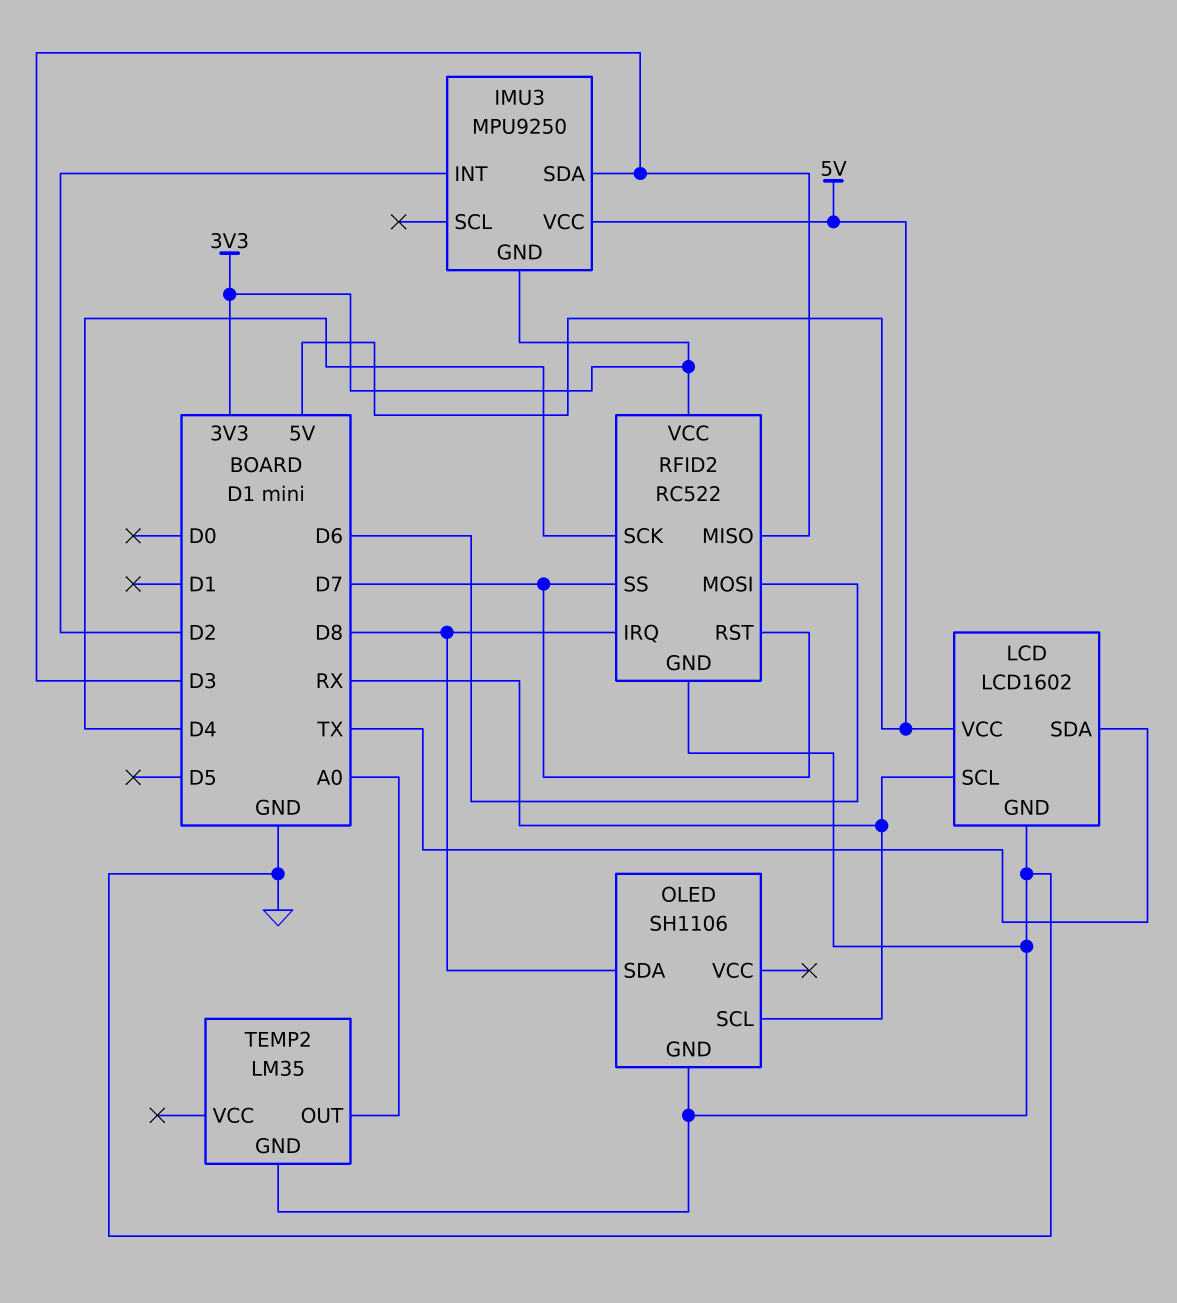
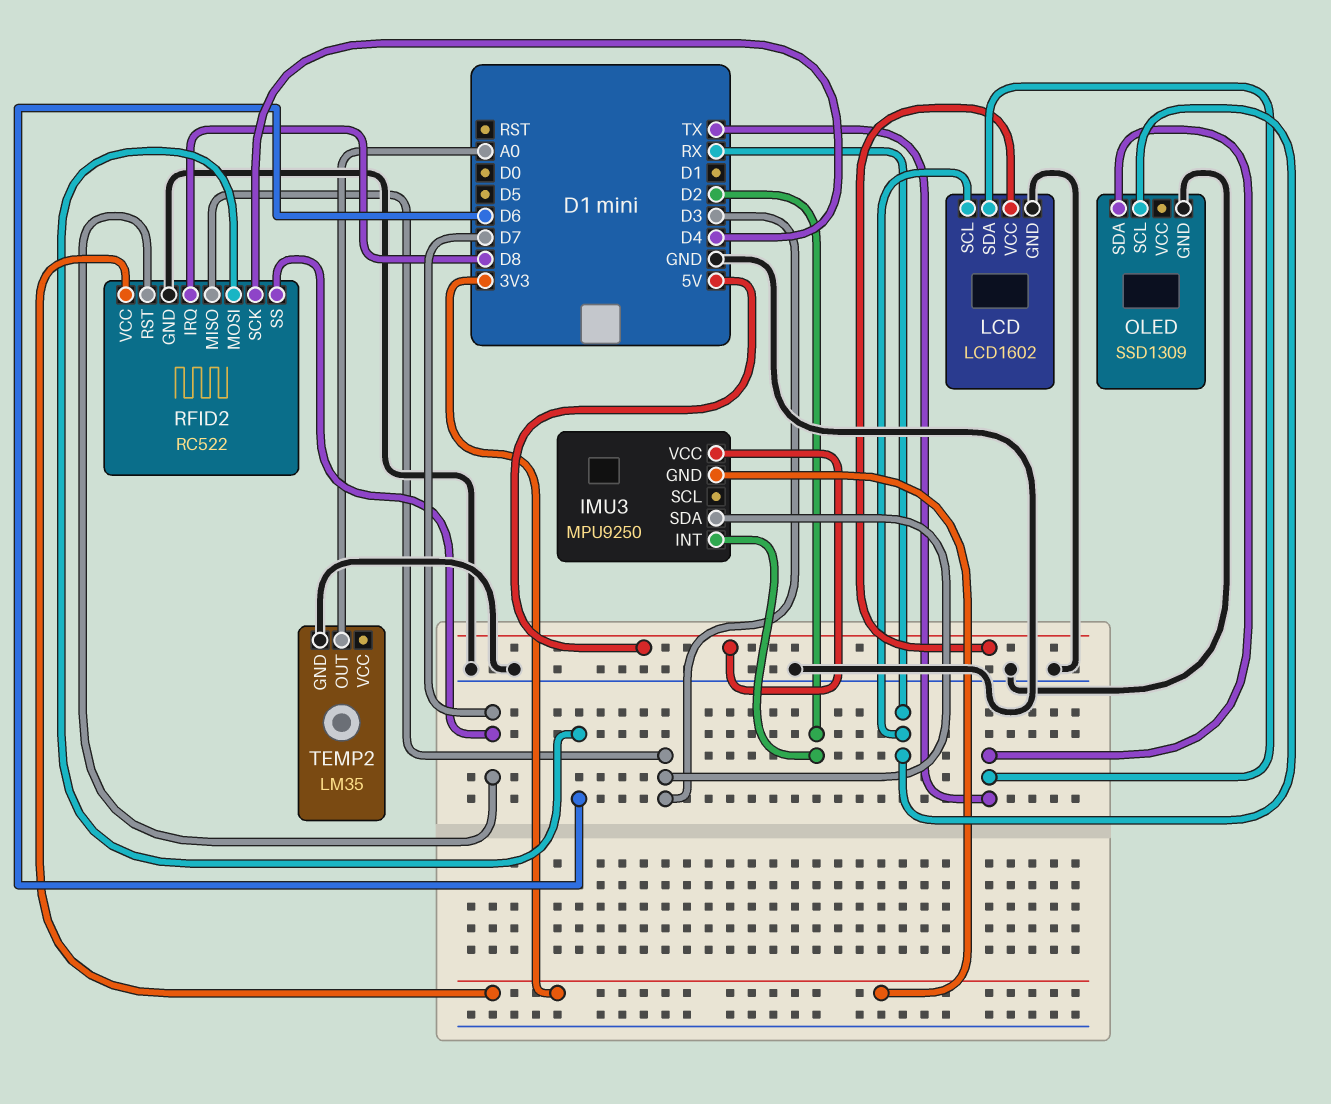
OLED: SH1106 -> SSD1309
OLED pin SDA: D8 -> TX

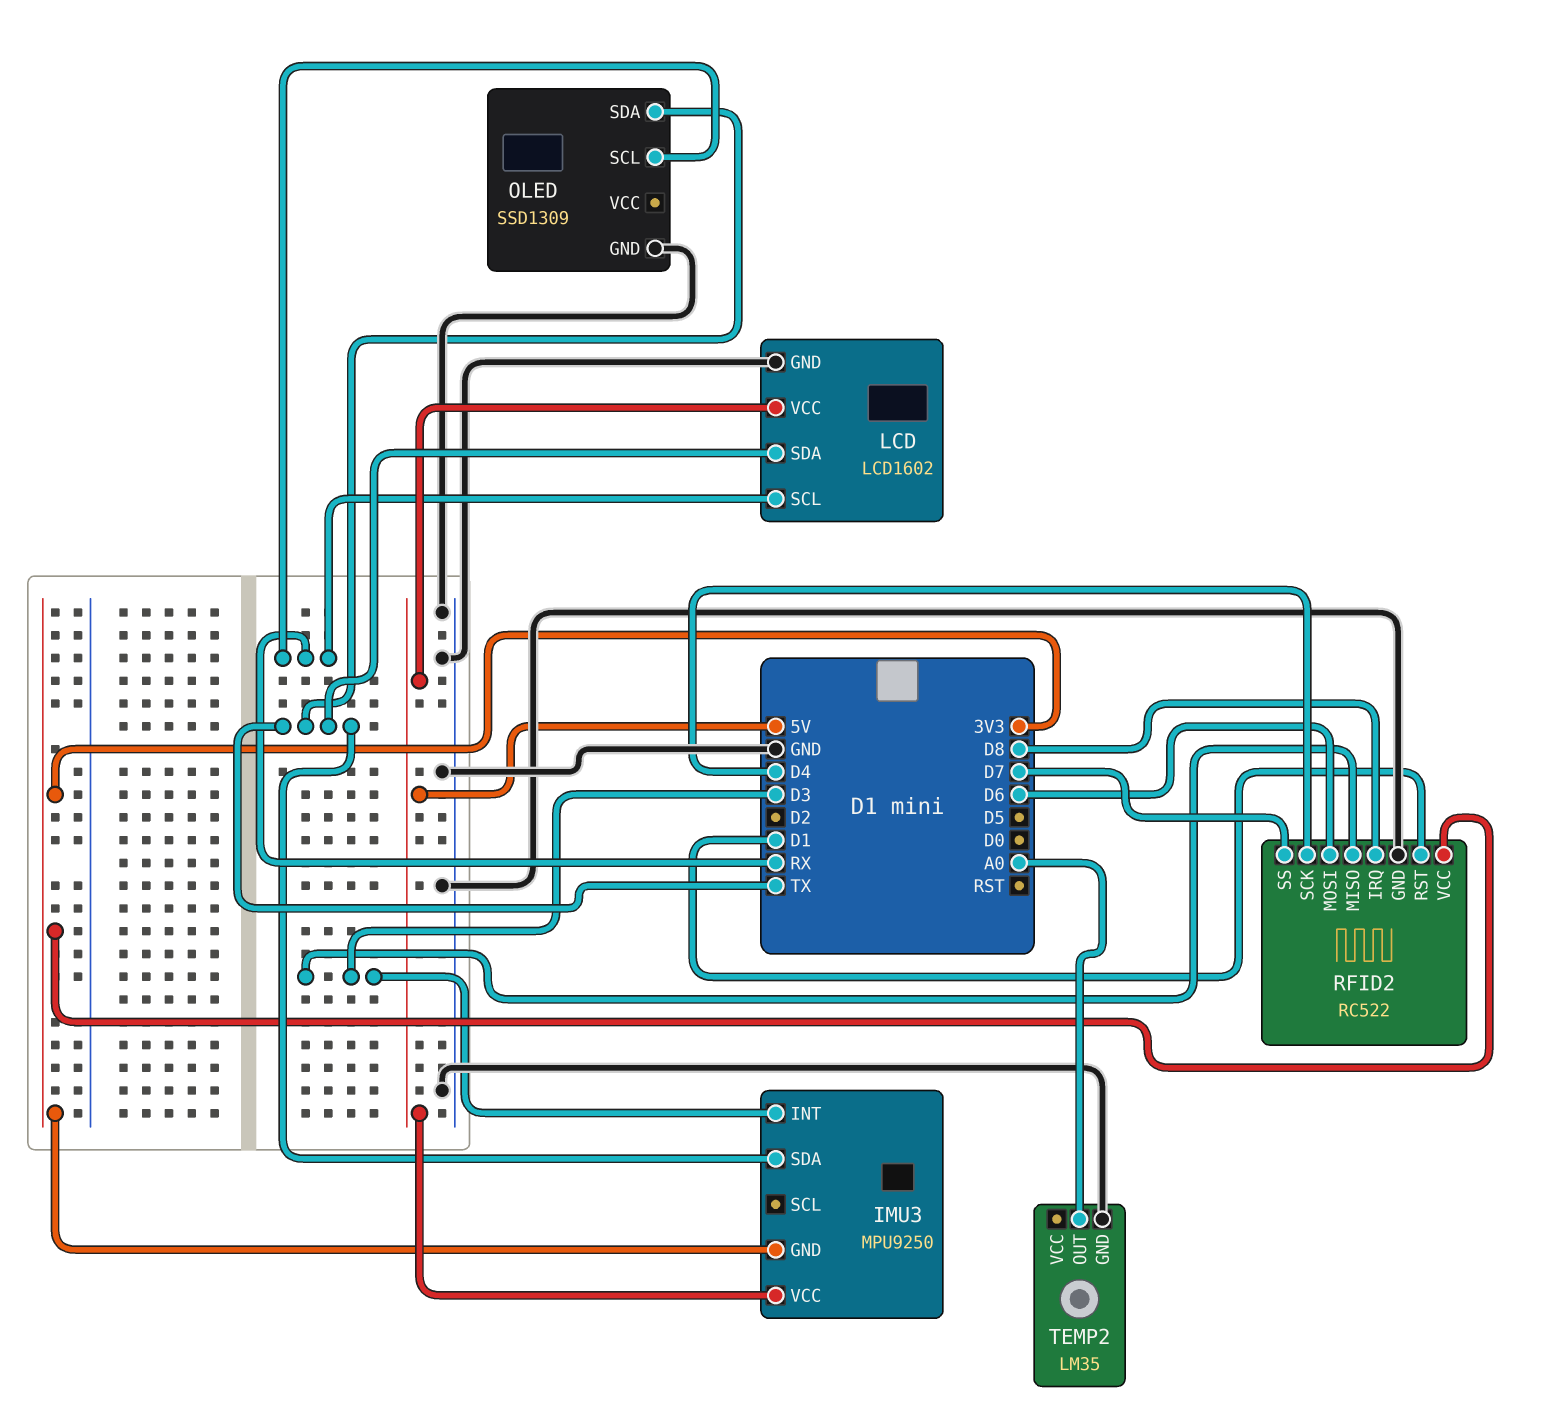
IMU3 pin INT: D2 -> D3
IMU3 pin SDA: D3 -> TX
RFID2 pin RST: D7 -> D1

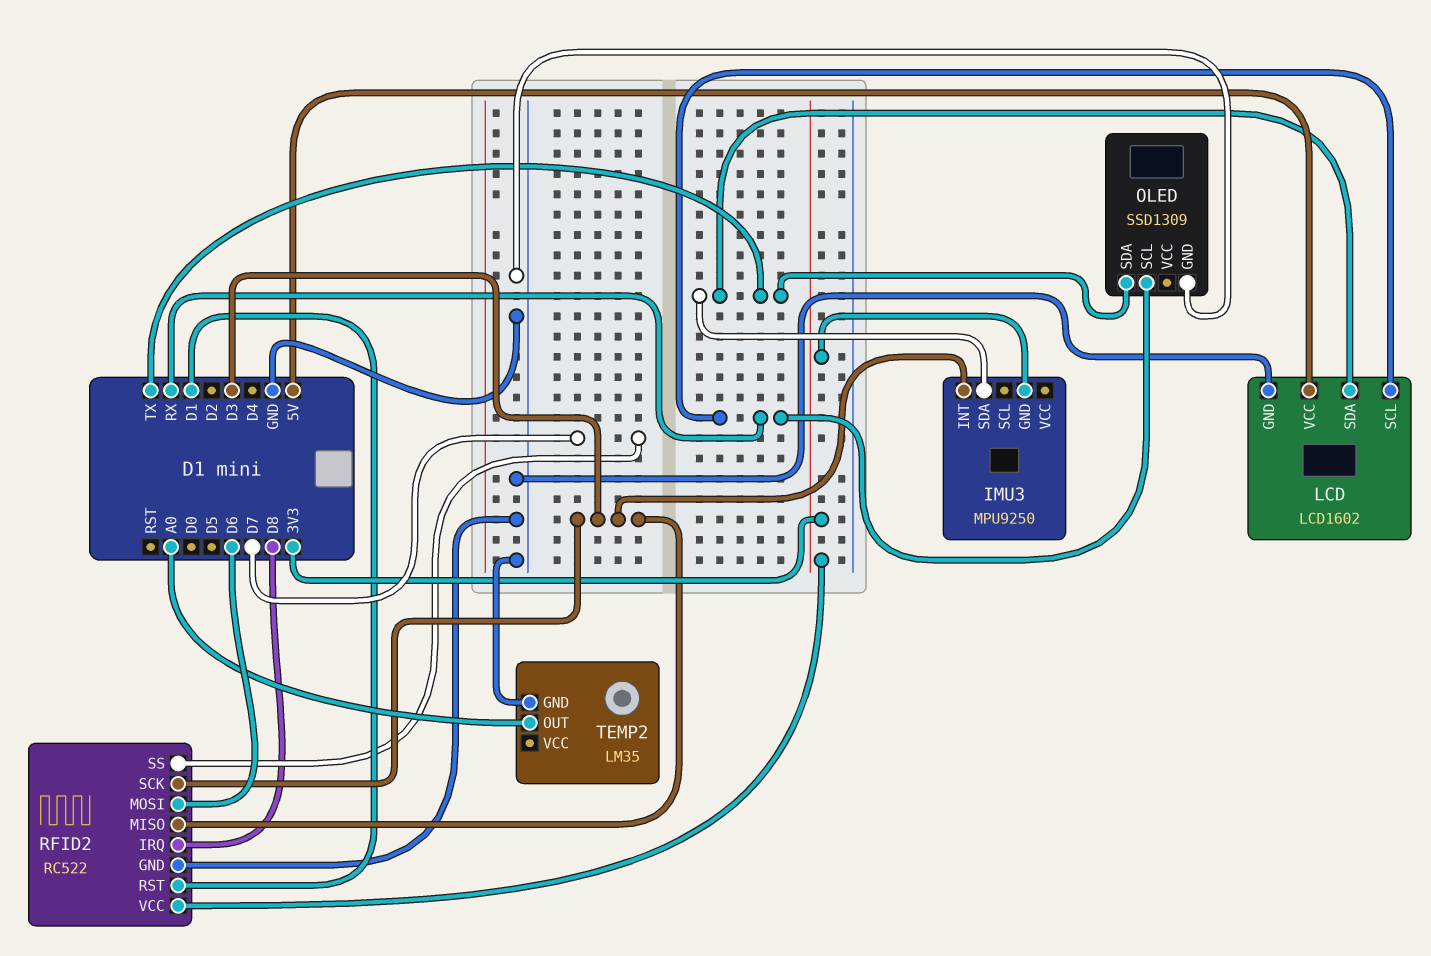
IMU3 pin VCC: 5V -> none
RFID2 pin SCK: D4 -> D3

